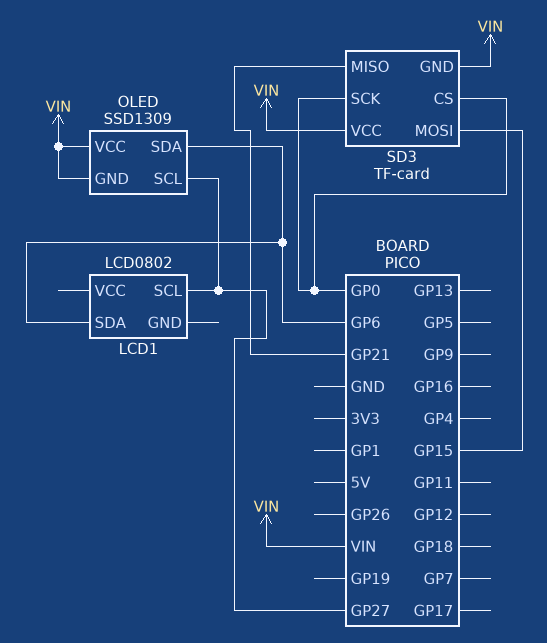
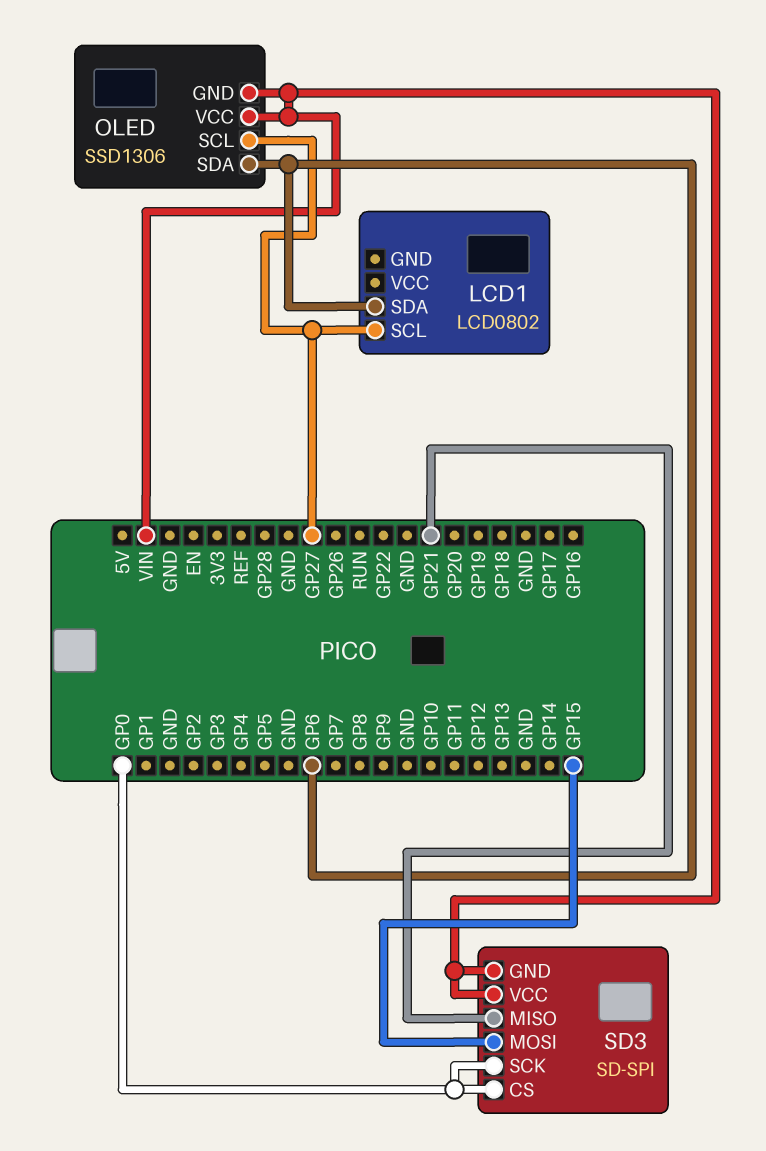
OLED: SSD1309 -> SSD1306
SD3: TF-card -> SD-SPI

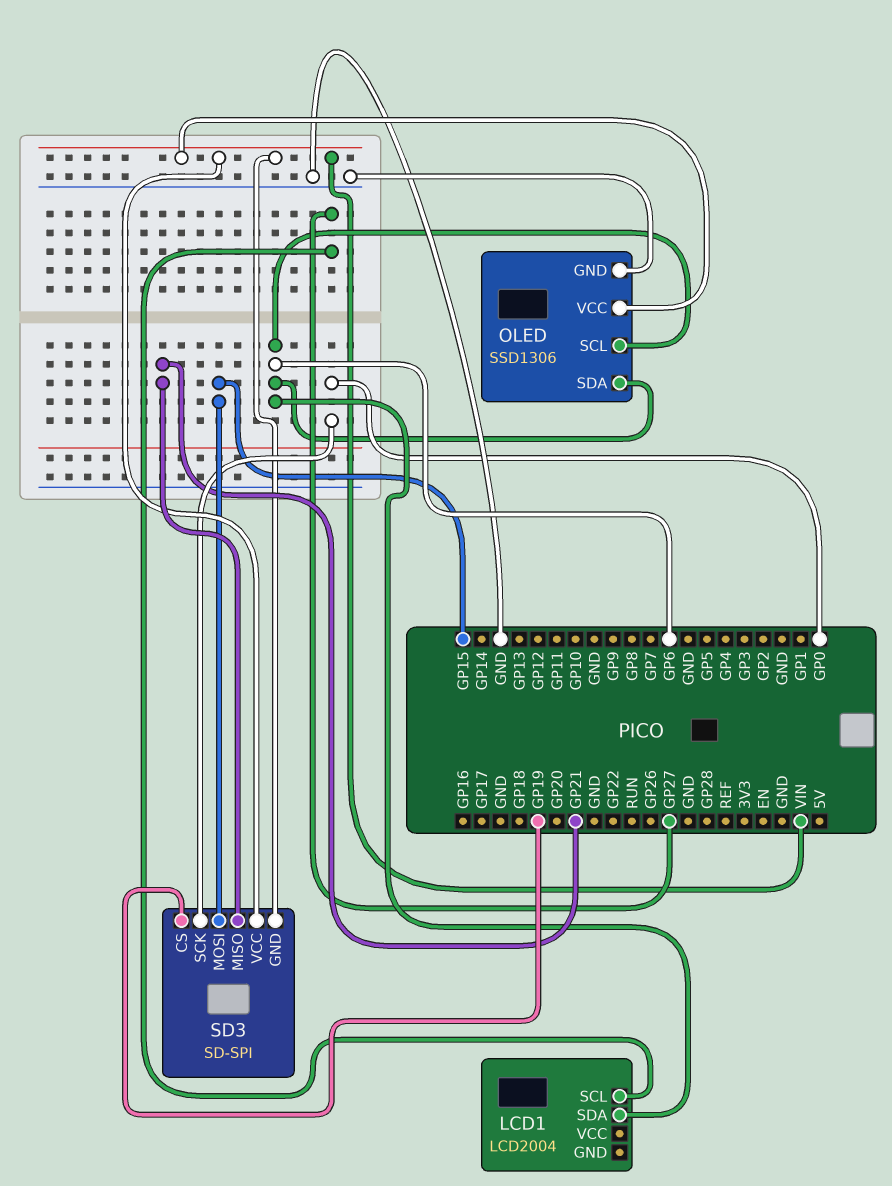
LCD1: LCD0802 -> LCD2004
OLED pin GND: VIN -> GND
OLED pin SCL: GP27 -> GP6
SD3 pin CS: GP0 -> GP19

